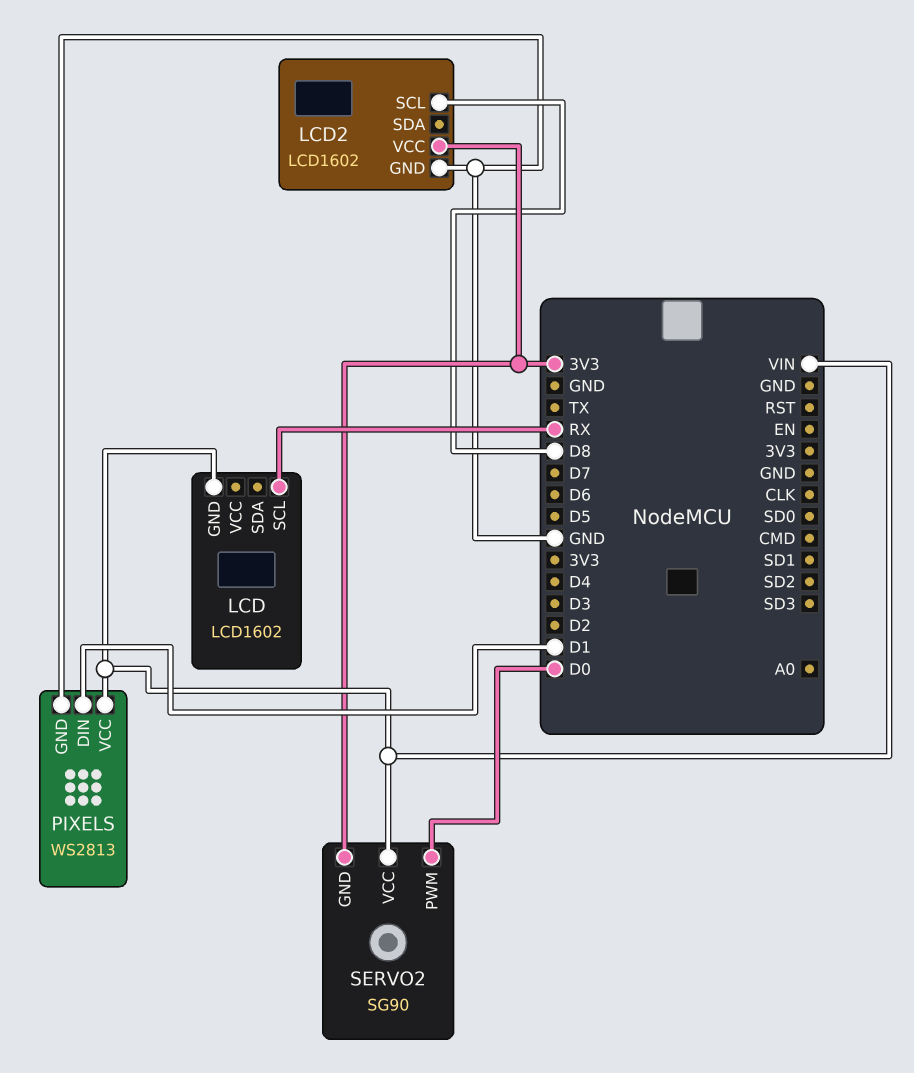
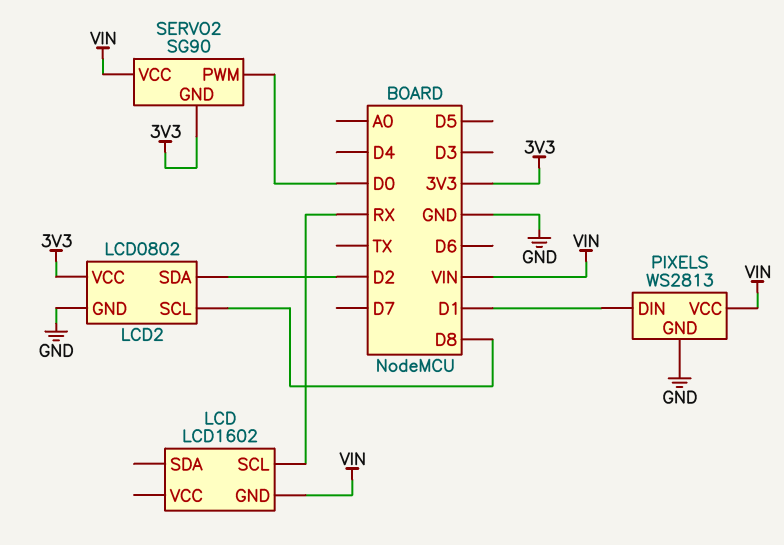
LCD2: LCD1602 -> LCD0802
LCD2 pin SDA: none -> D2

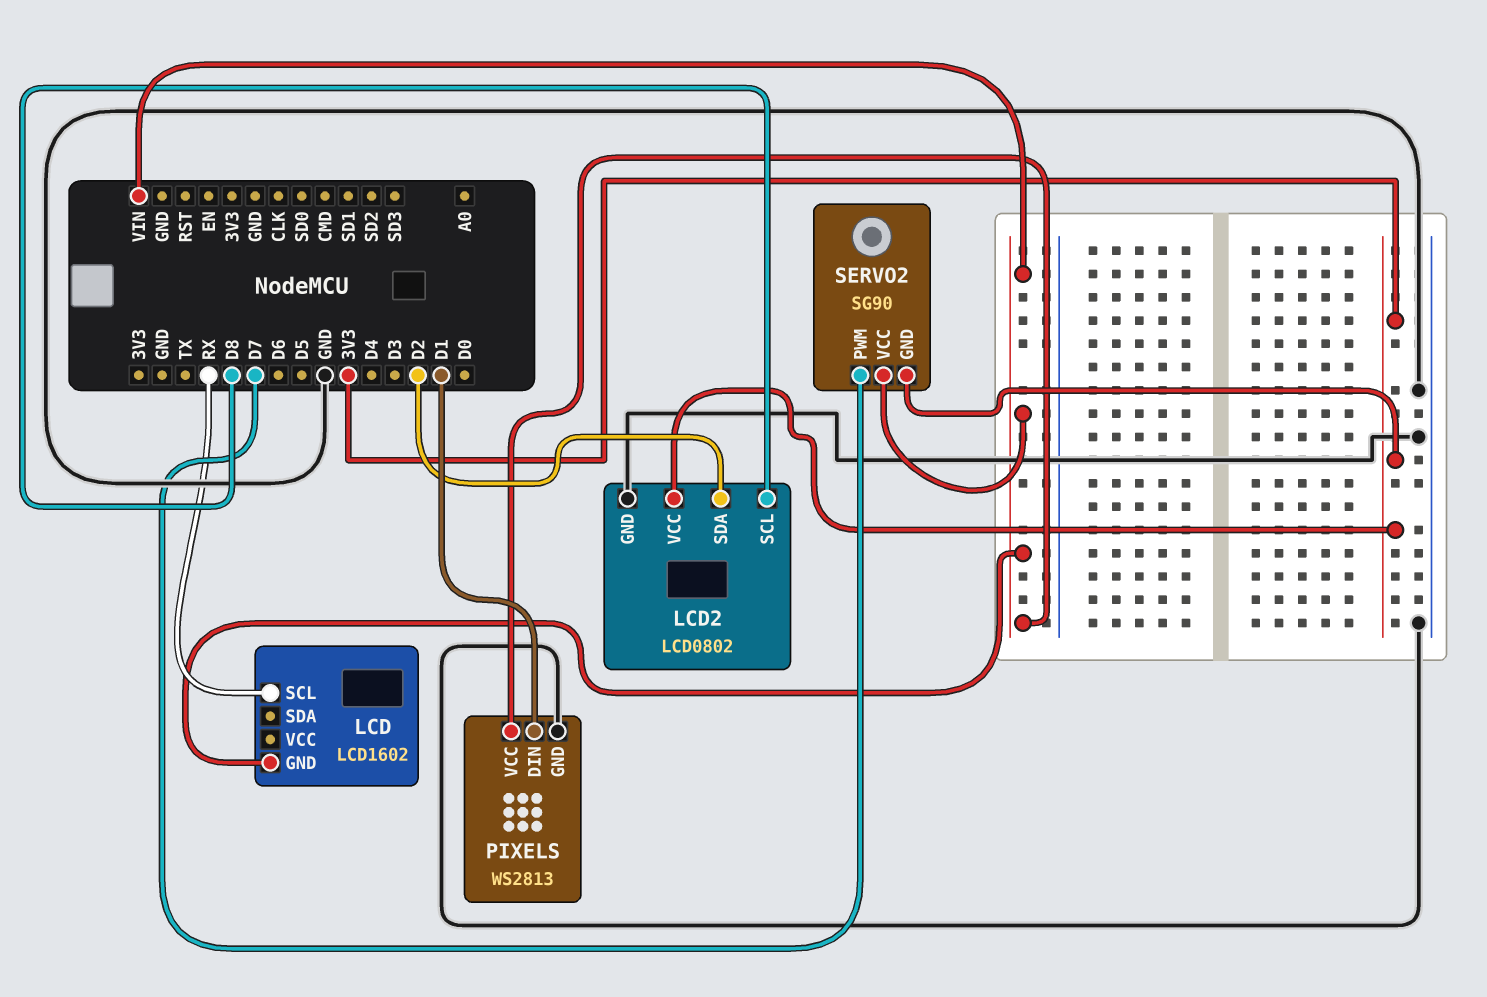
SERVO2 pin PWM: D0 -> D7

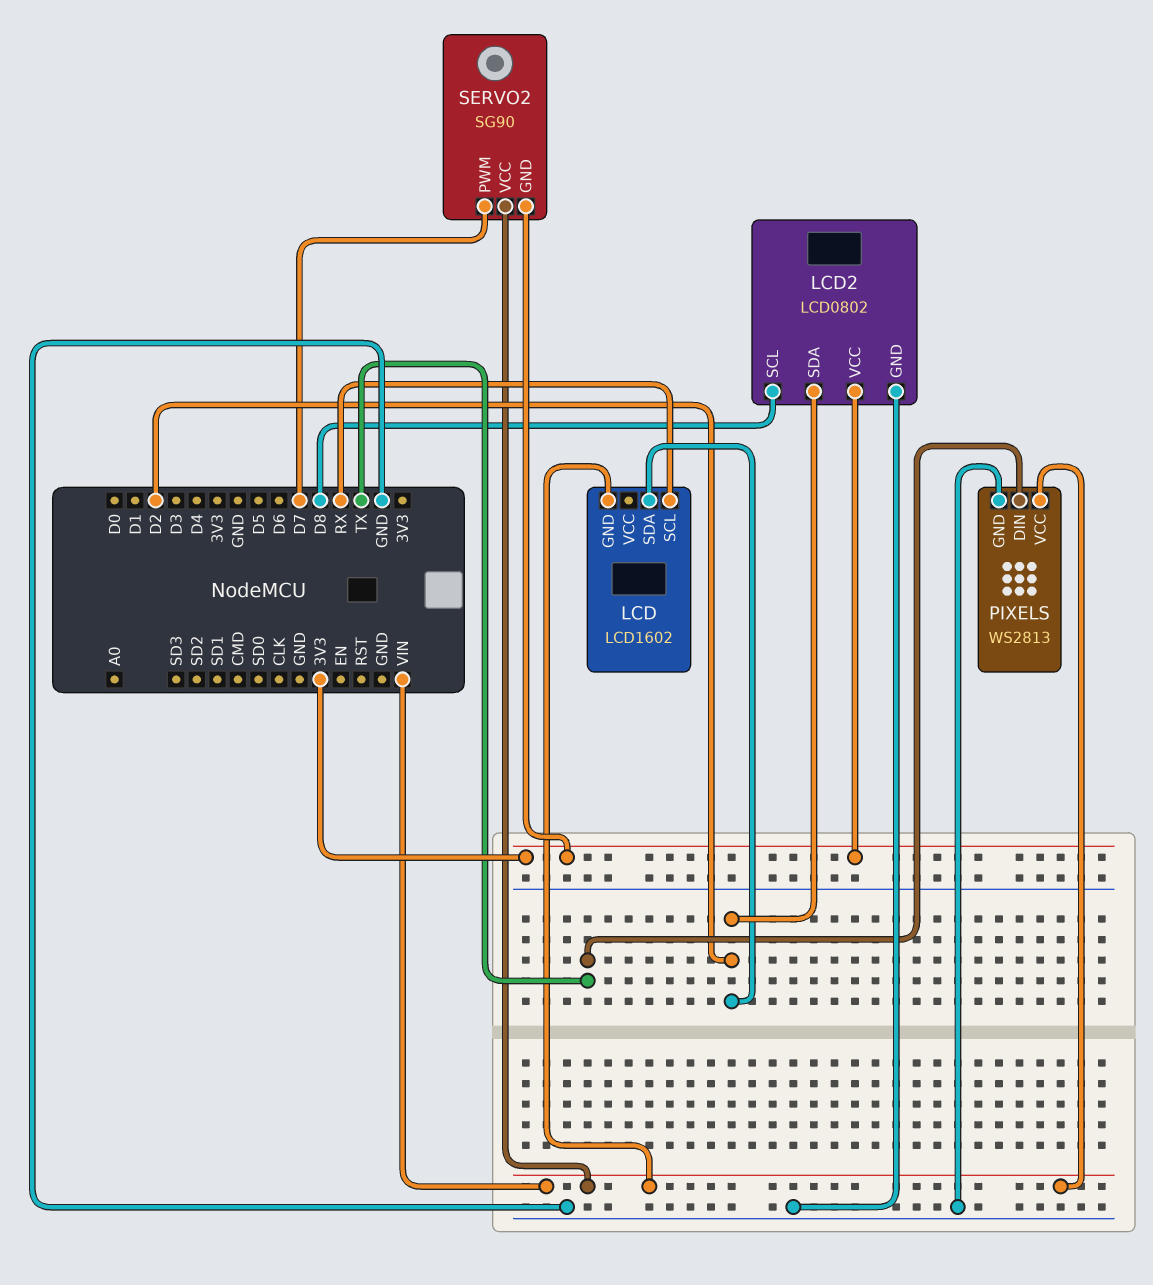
LCD pin SDA: none -> D2
PIXELS pin DIN: D1 -> TX

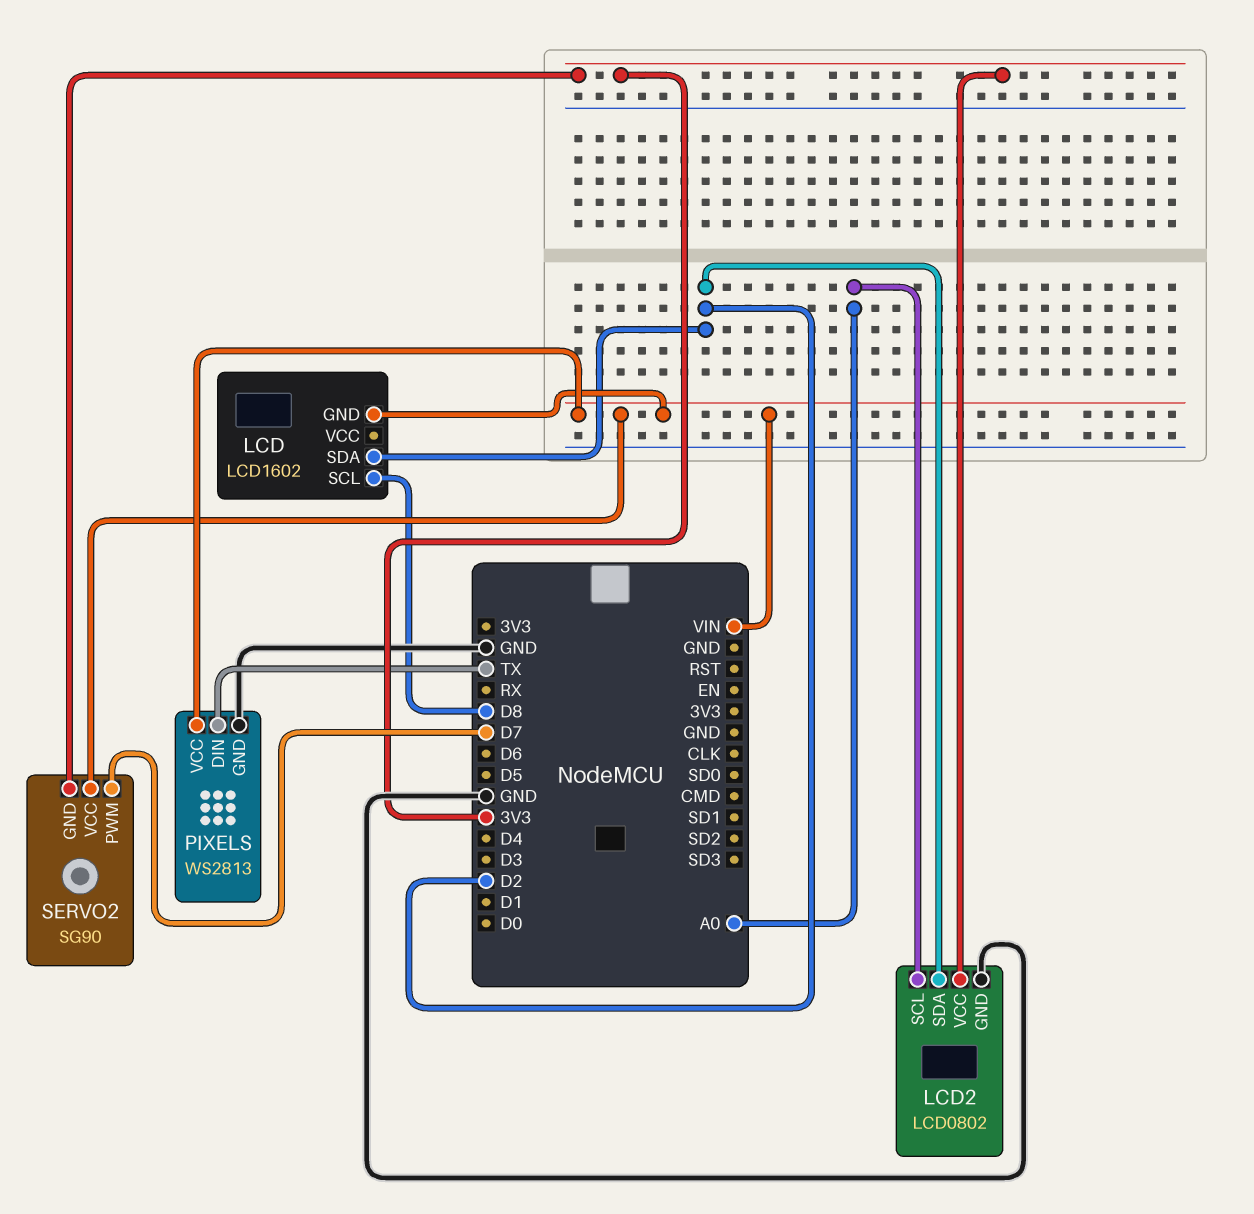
LCD pin SCL: RX -> D8
LCD2 pin SCL: D8 -> A0

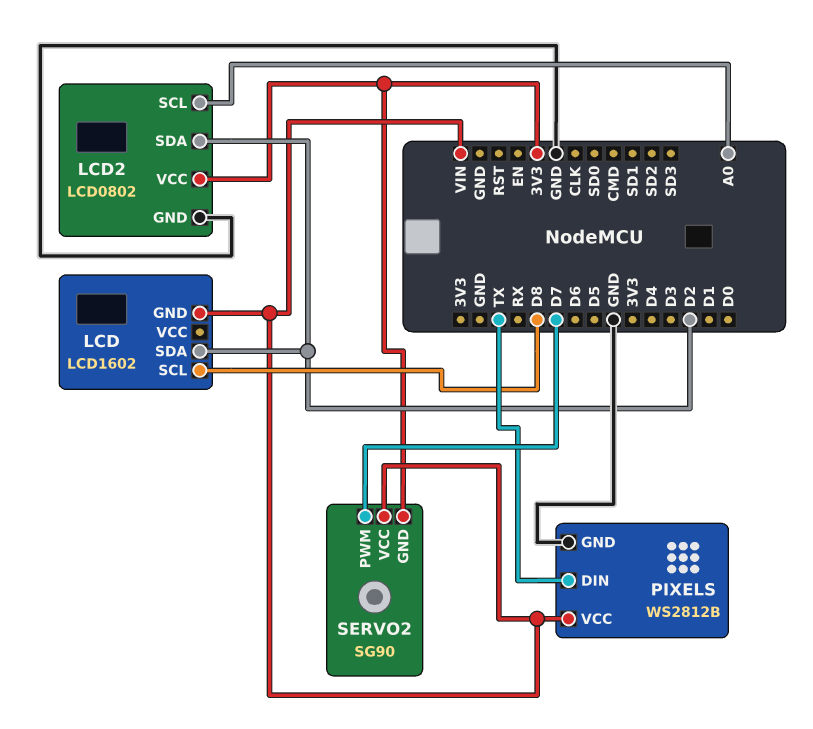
PIXELS: WS2813 -> WS2812B

